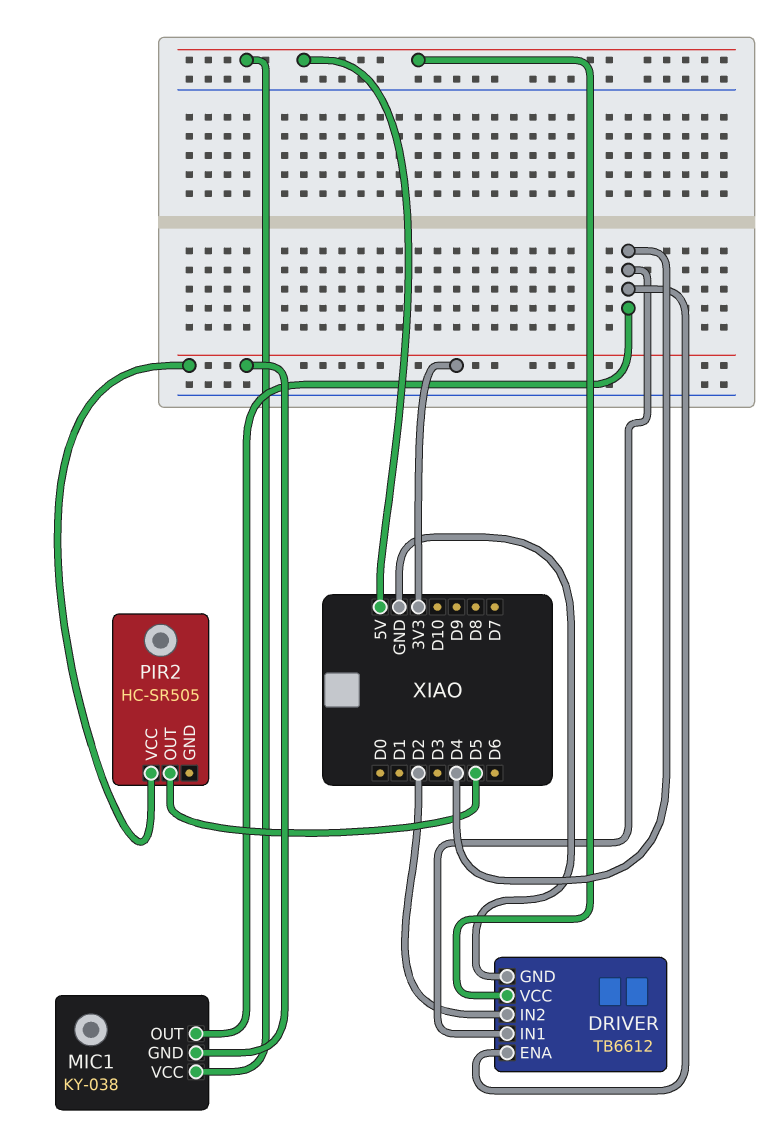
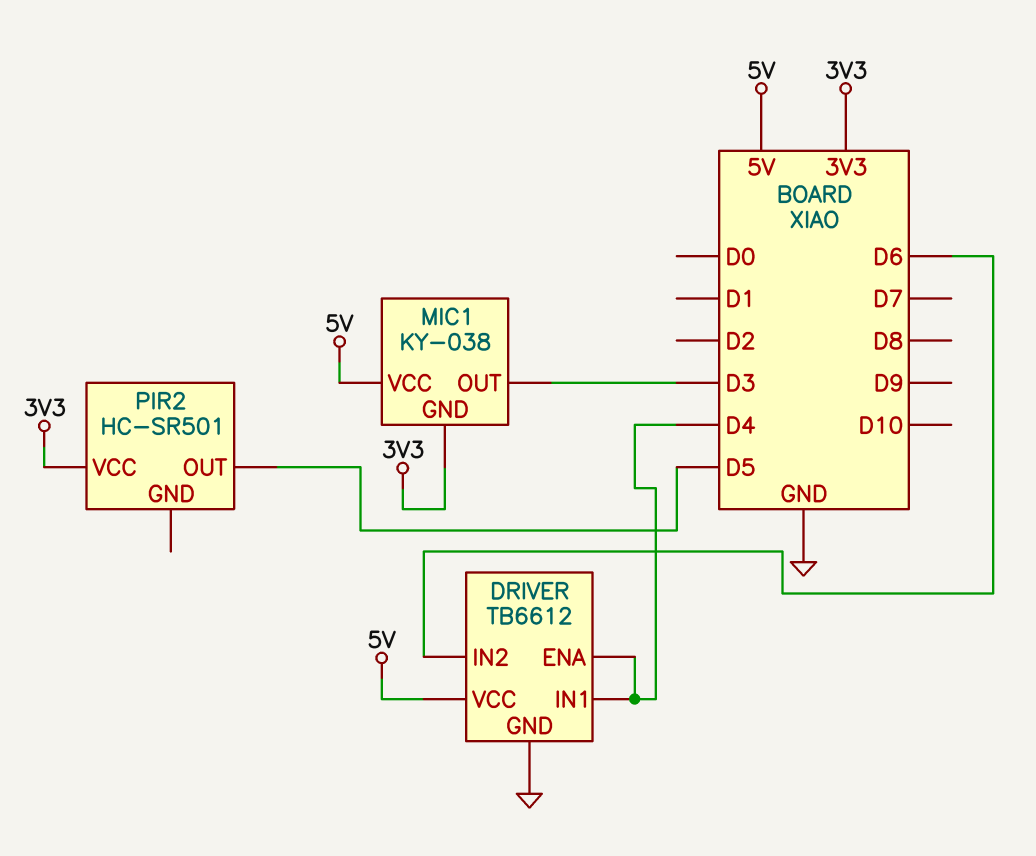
DRIVER pin IN2: D2 -> D6
MIC1 pin OUT: D4 -> D3
PIR2: HC-SR505 -> HC-SR501

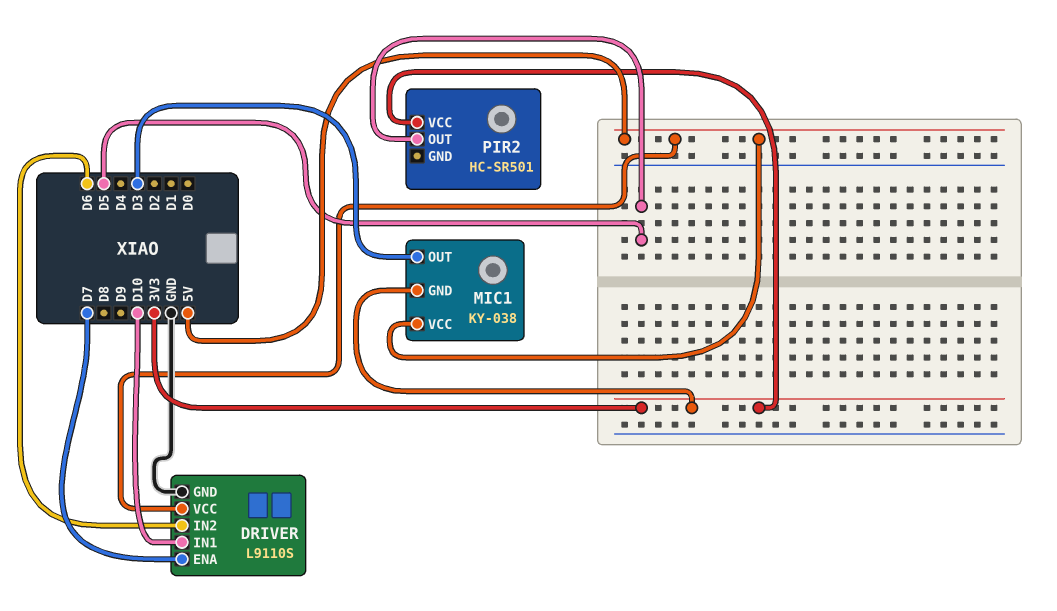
DRIVER: TB6612 -> L9110S
DRIVER pin ENA: D4 -> D7
DRIVER pin IN1: D4 -> D10

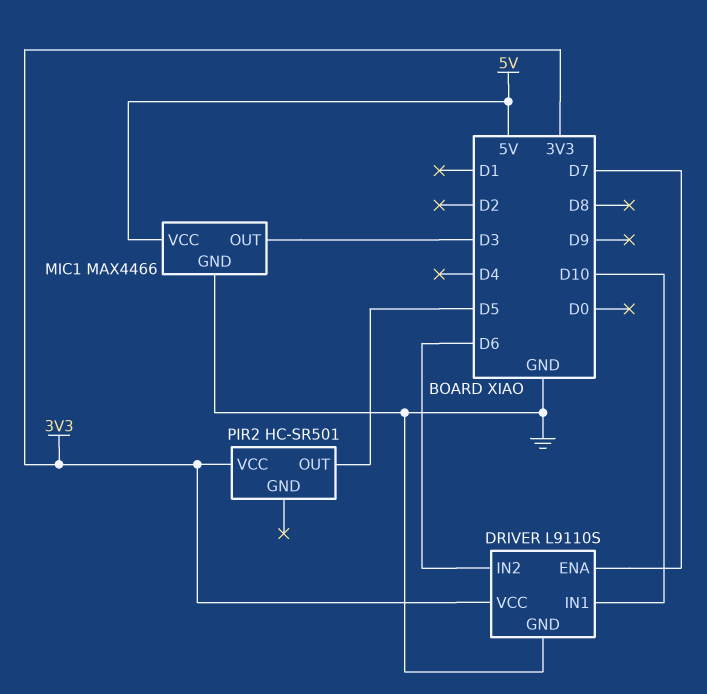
DRIVER pin VCC: 5V -> 3V3
MIC1: KY-038 -> MAX4466
MIC1 pin GND: 3V3 -> GND

